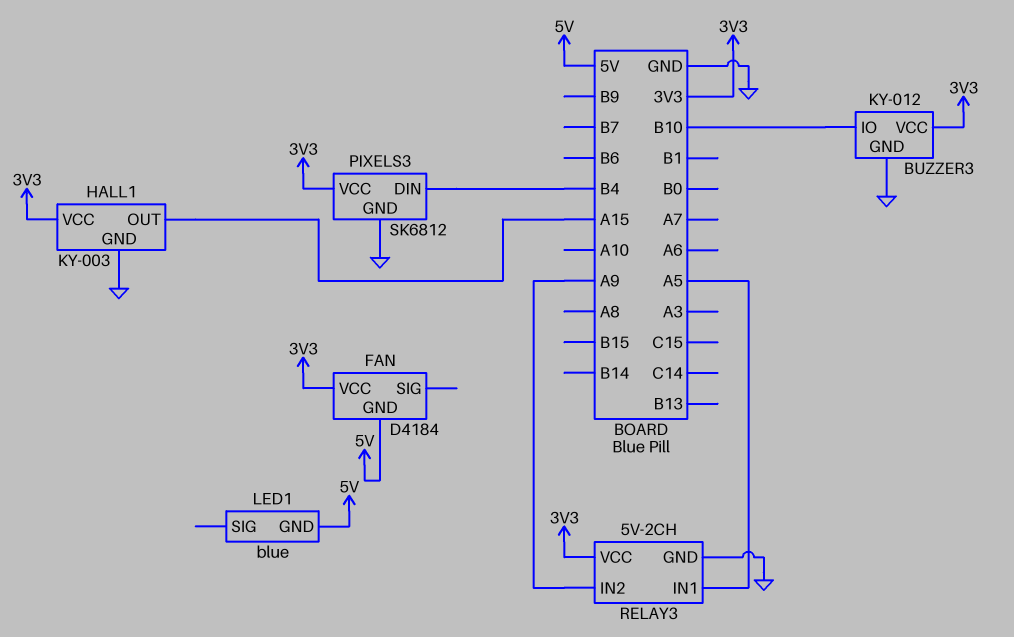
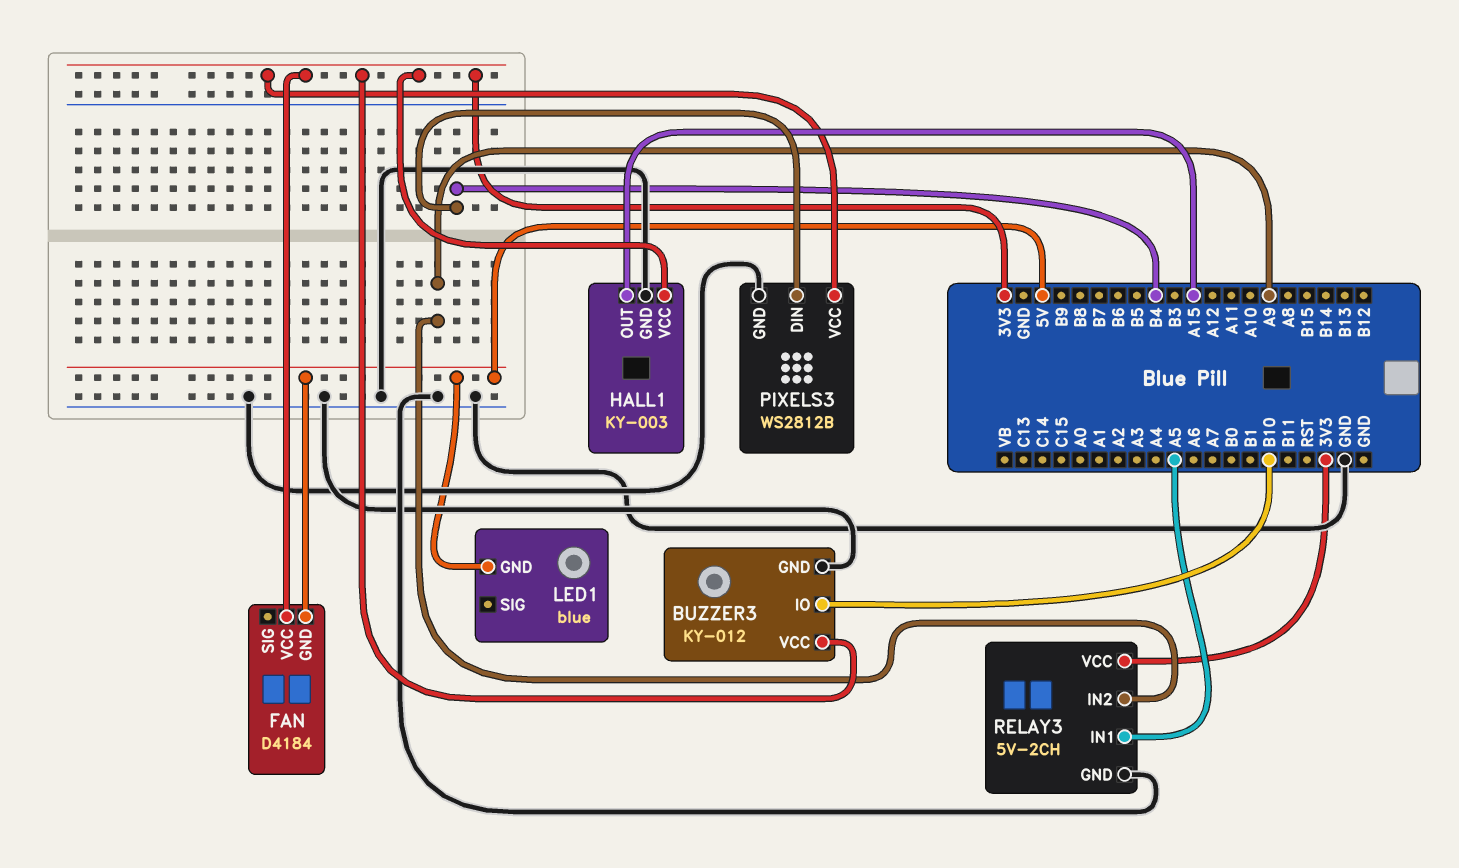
PIXELS3: SK6812 -> WS2812B

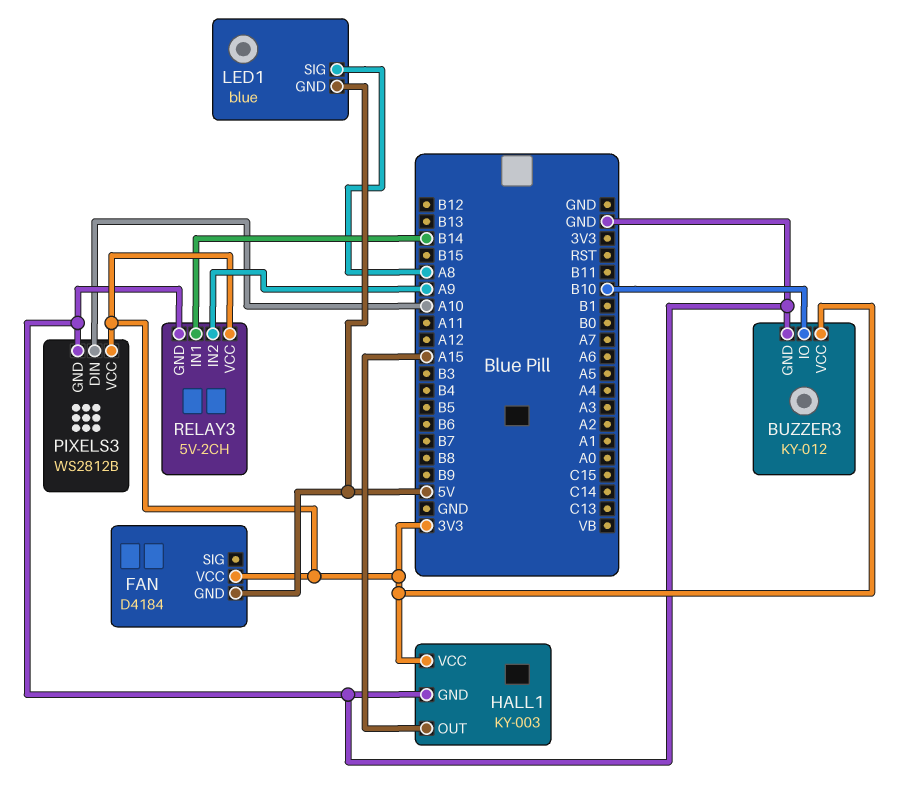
LED1 pin SIG: none -> A8
PIXELS3 pin DIN: B4 -> A10
RELAY3 pin IN1: A5 -> B14

